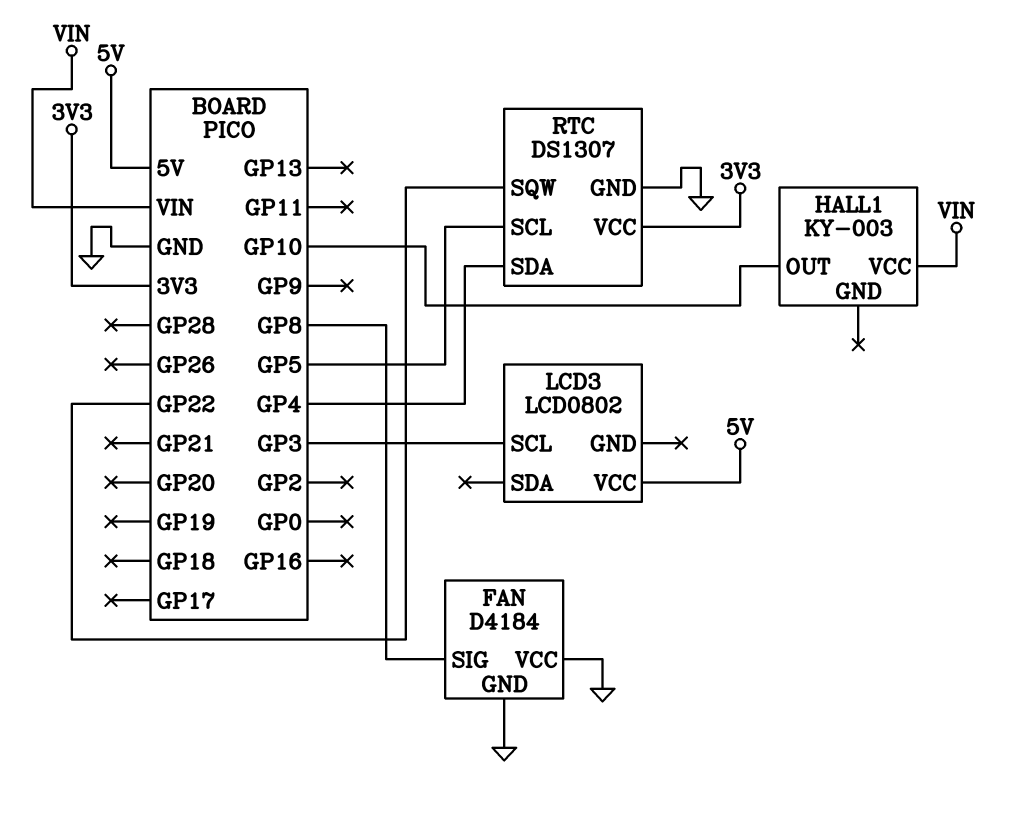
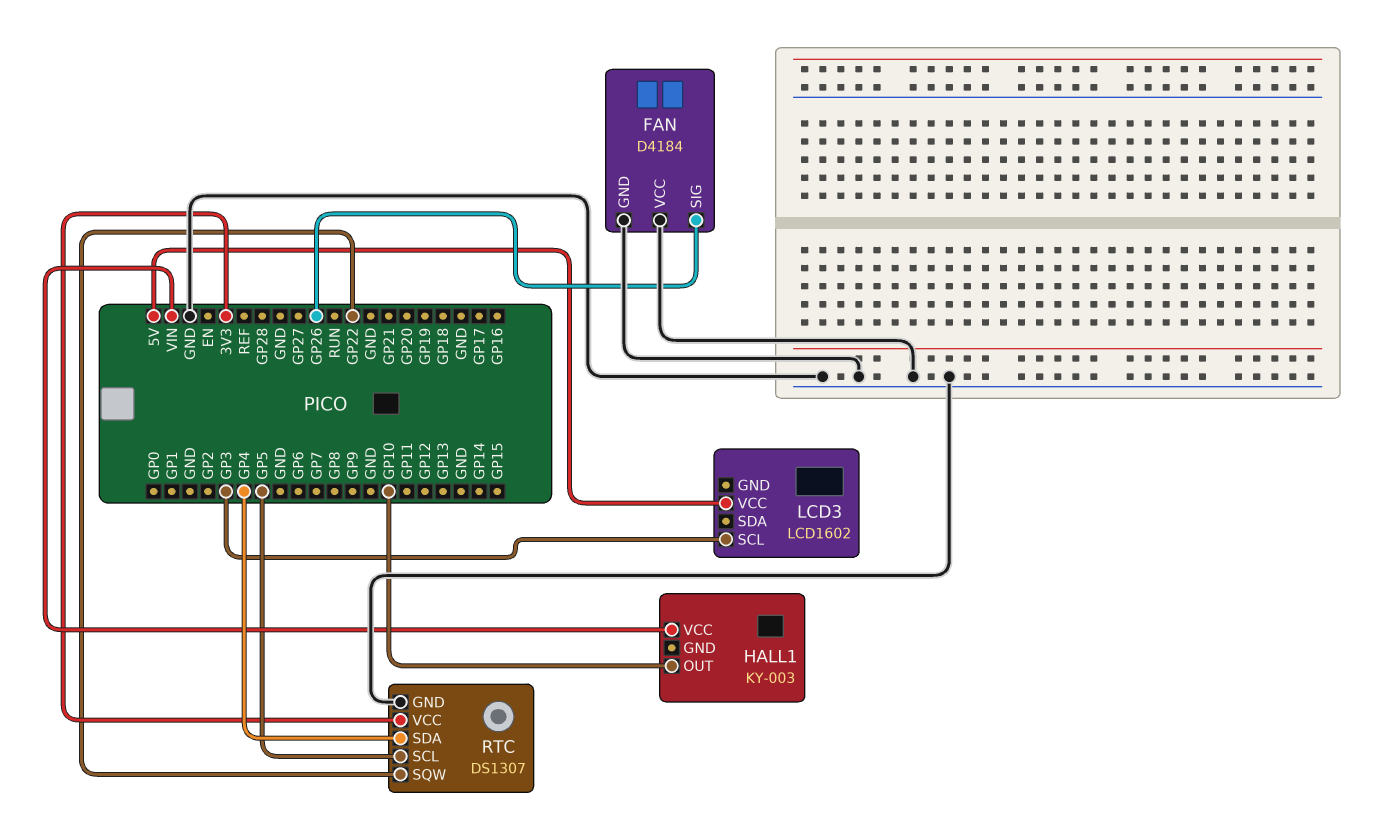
FAN pin SIG: GP8 -> GP26
LCD3: LCD0802 -> LCD1602

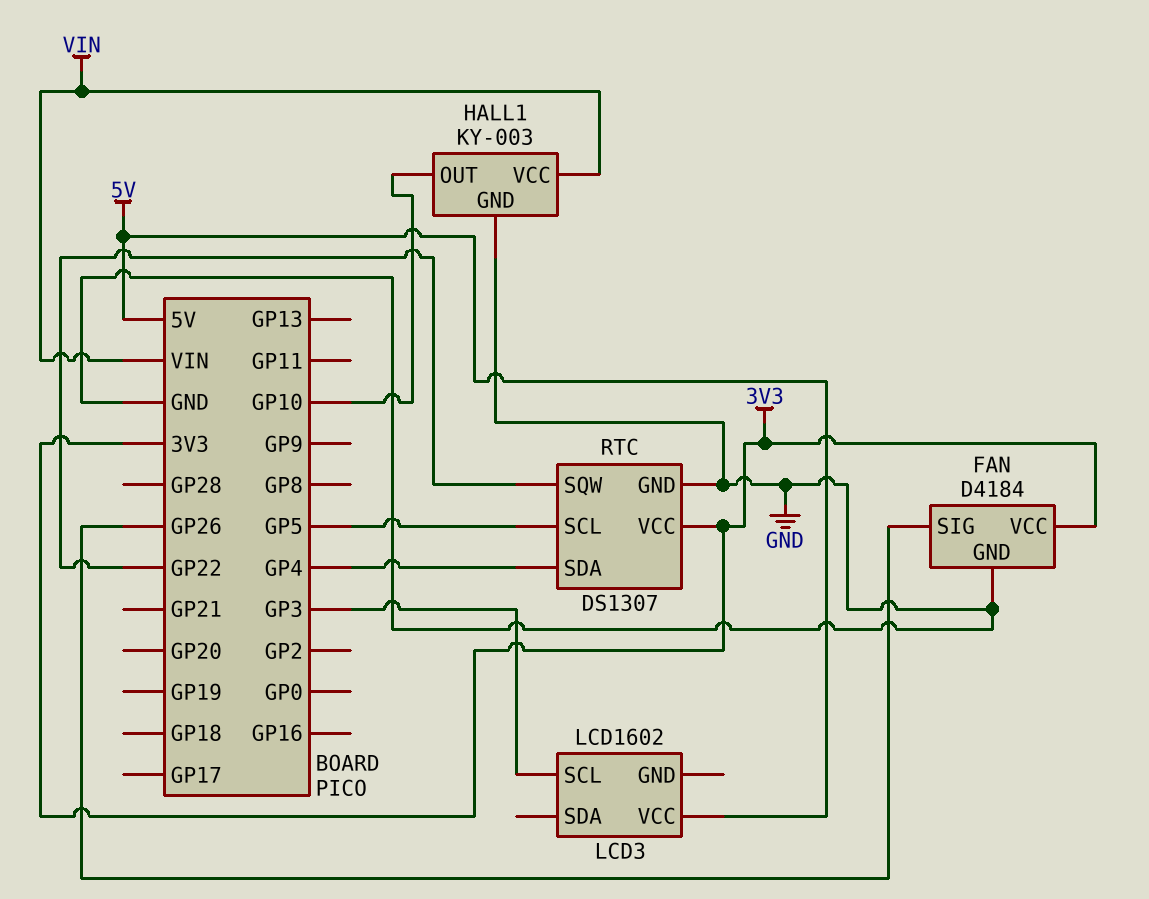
FAN pin VCC: GND -> 3V3
HALL1 pin GND: none -> GND

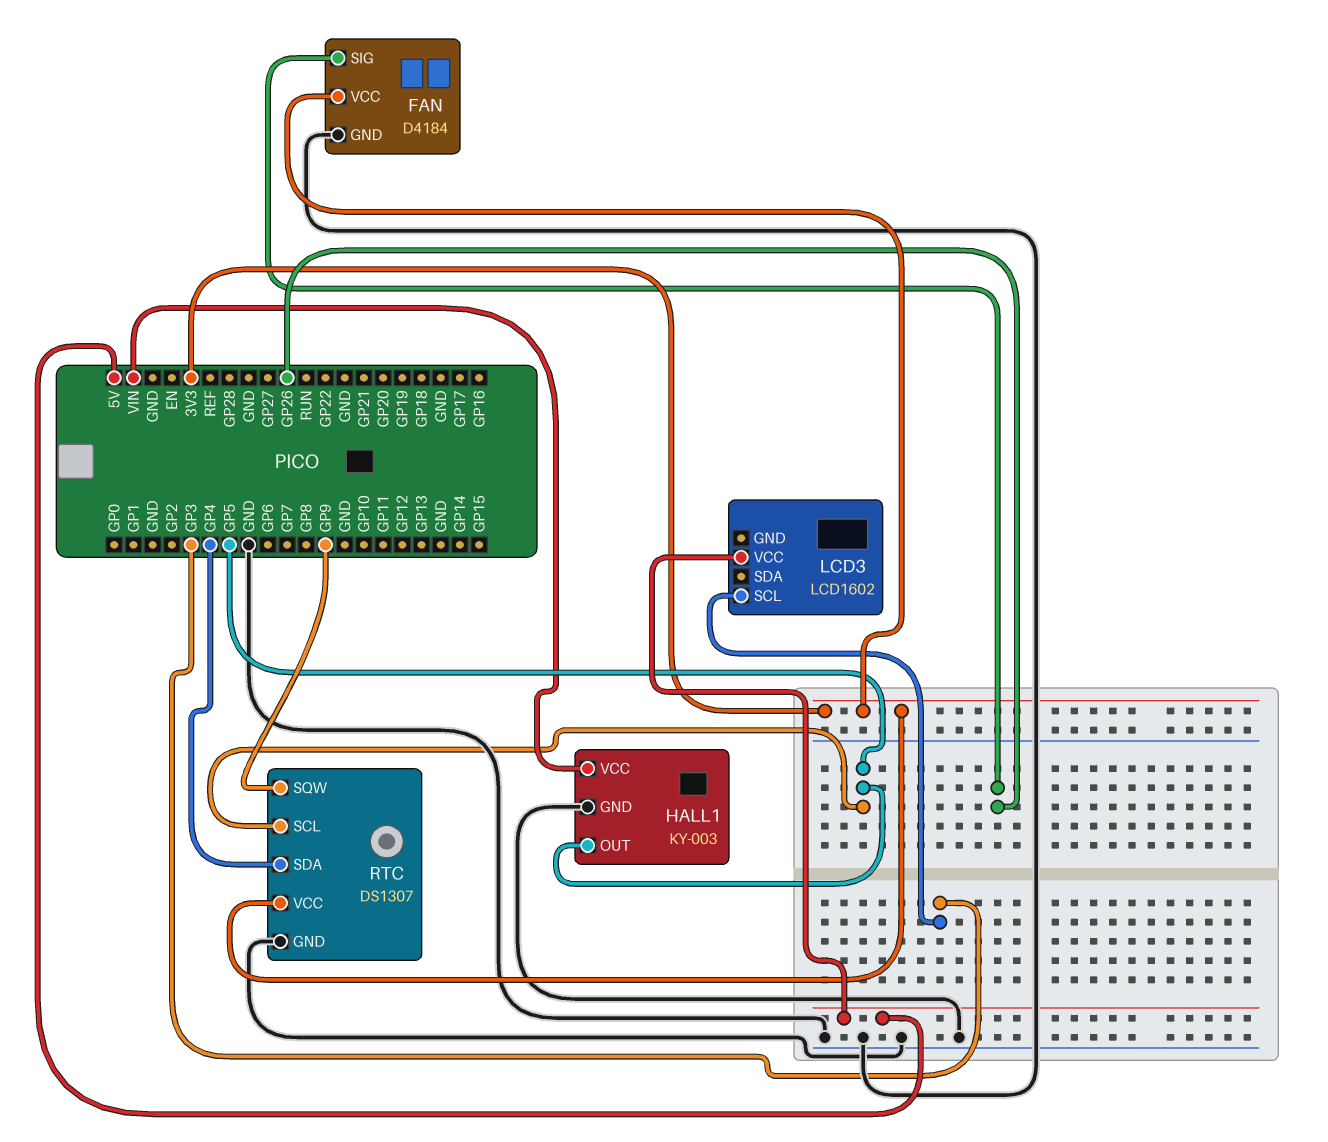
HALL1 pin OUT: GP10 -> GP5
RTC pin SQW: GP22 -> GP9

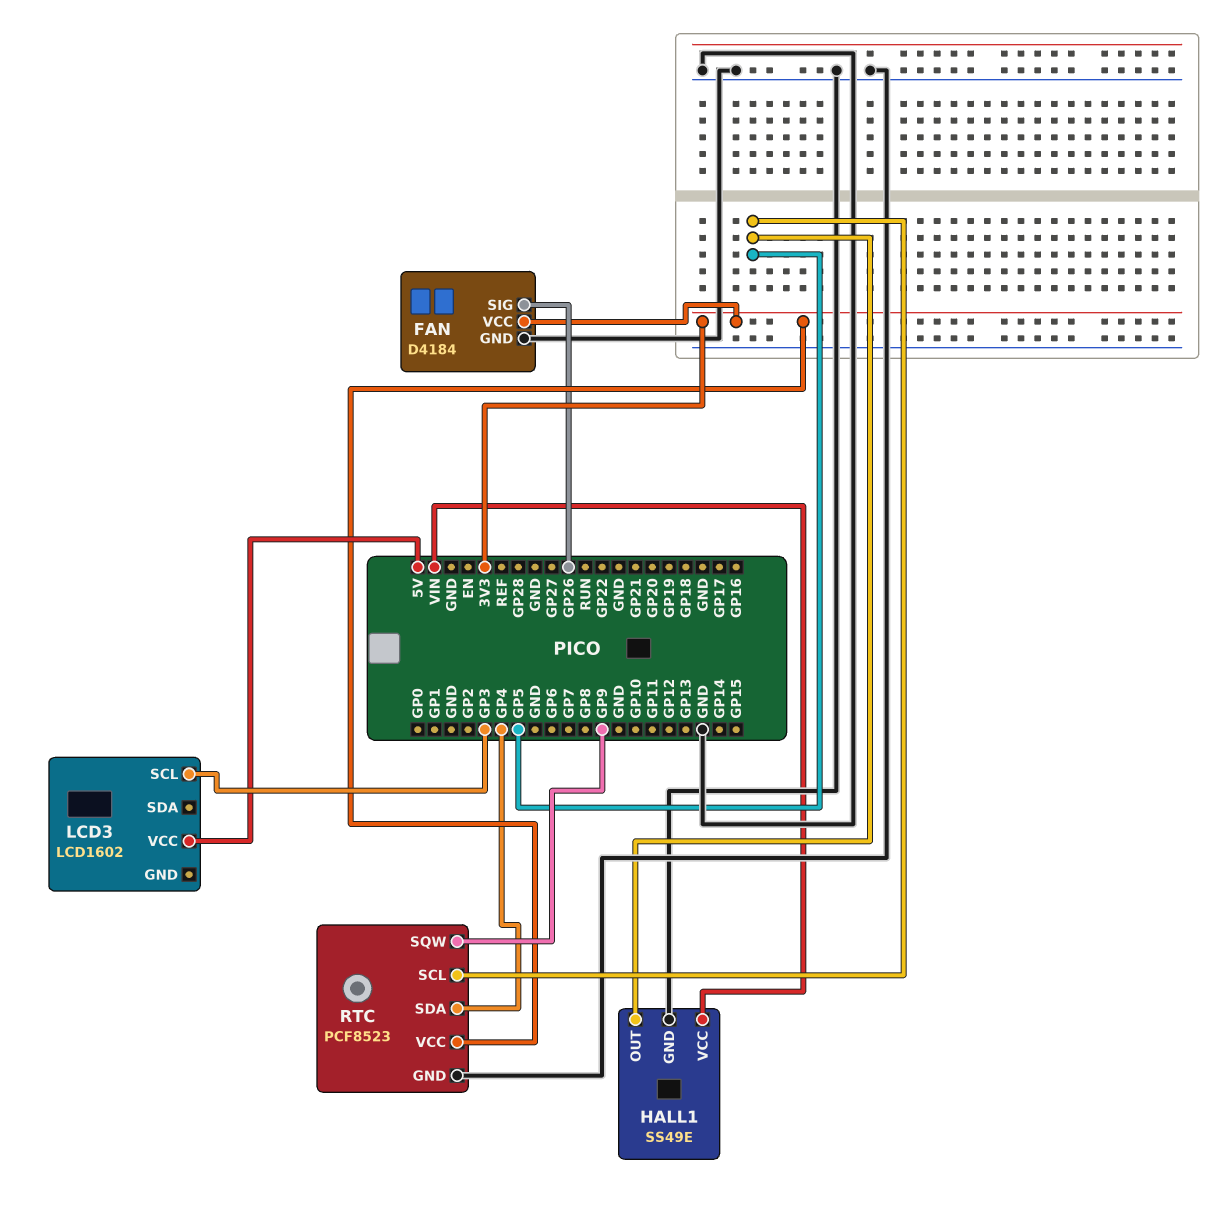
HALL1: KY-003 -> SS49E
RTC: DS1307 -> PCF8523

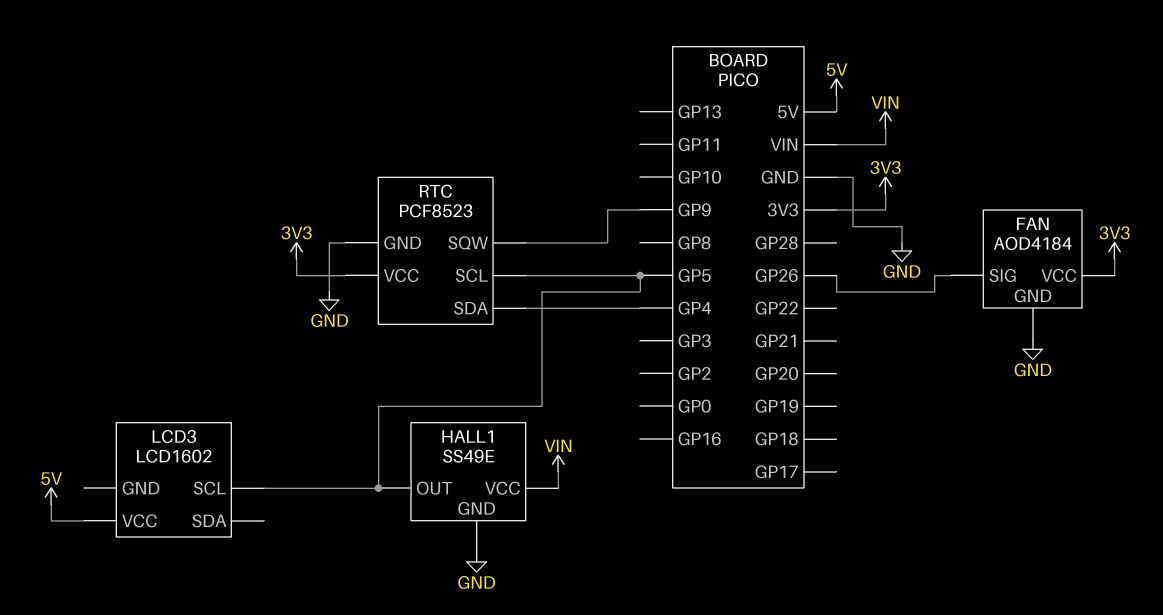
FAN: D4184 -> AOD4184
LCD3 pin SCL: GP3 -> GP5

